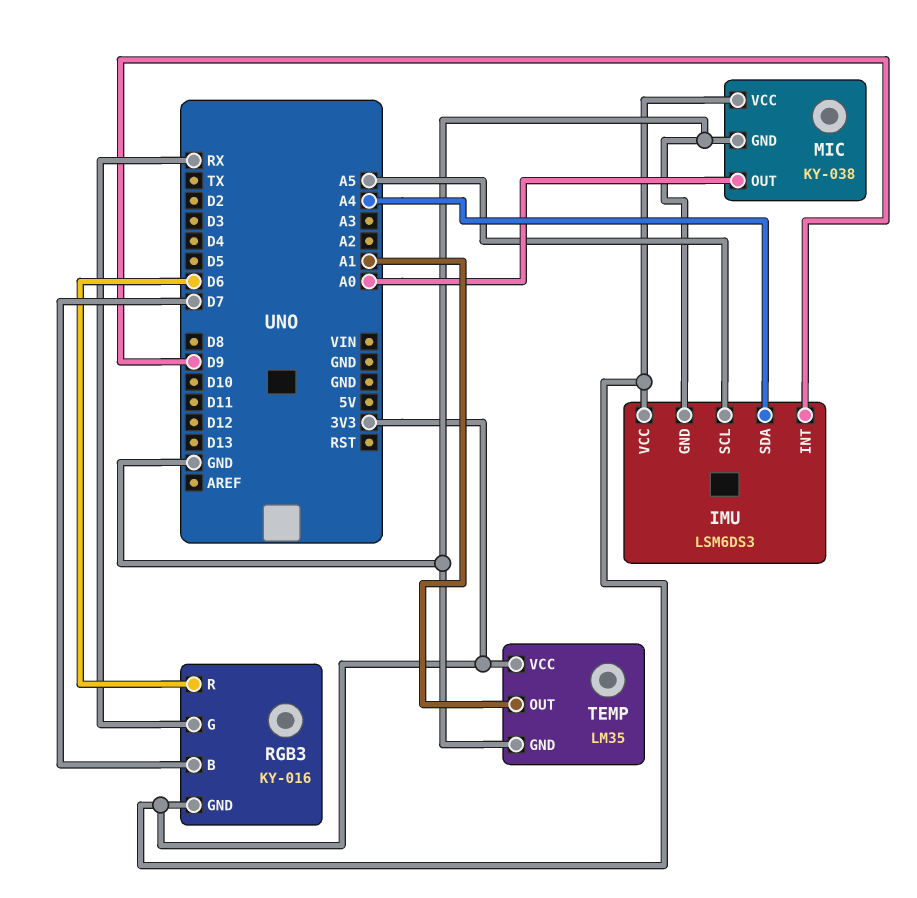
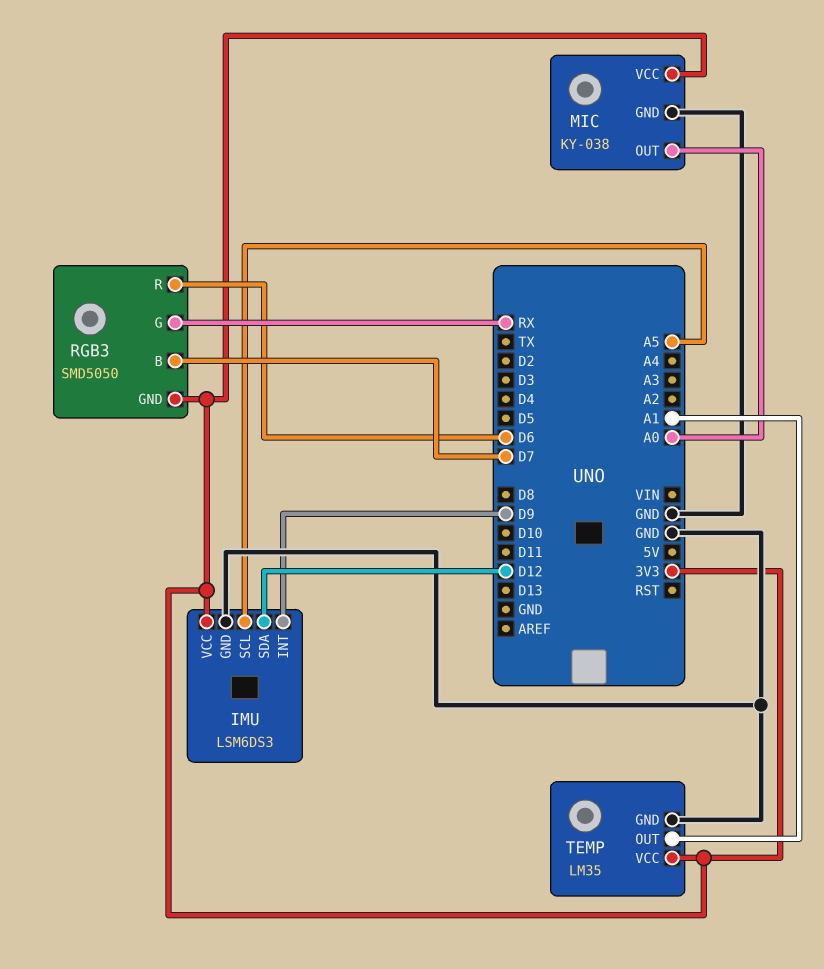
IMU pin SDA: A4 -> D12
RGB3: KY-016 -> SMD5050

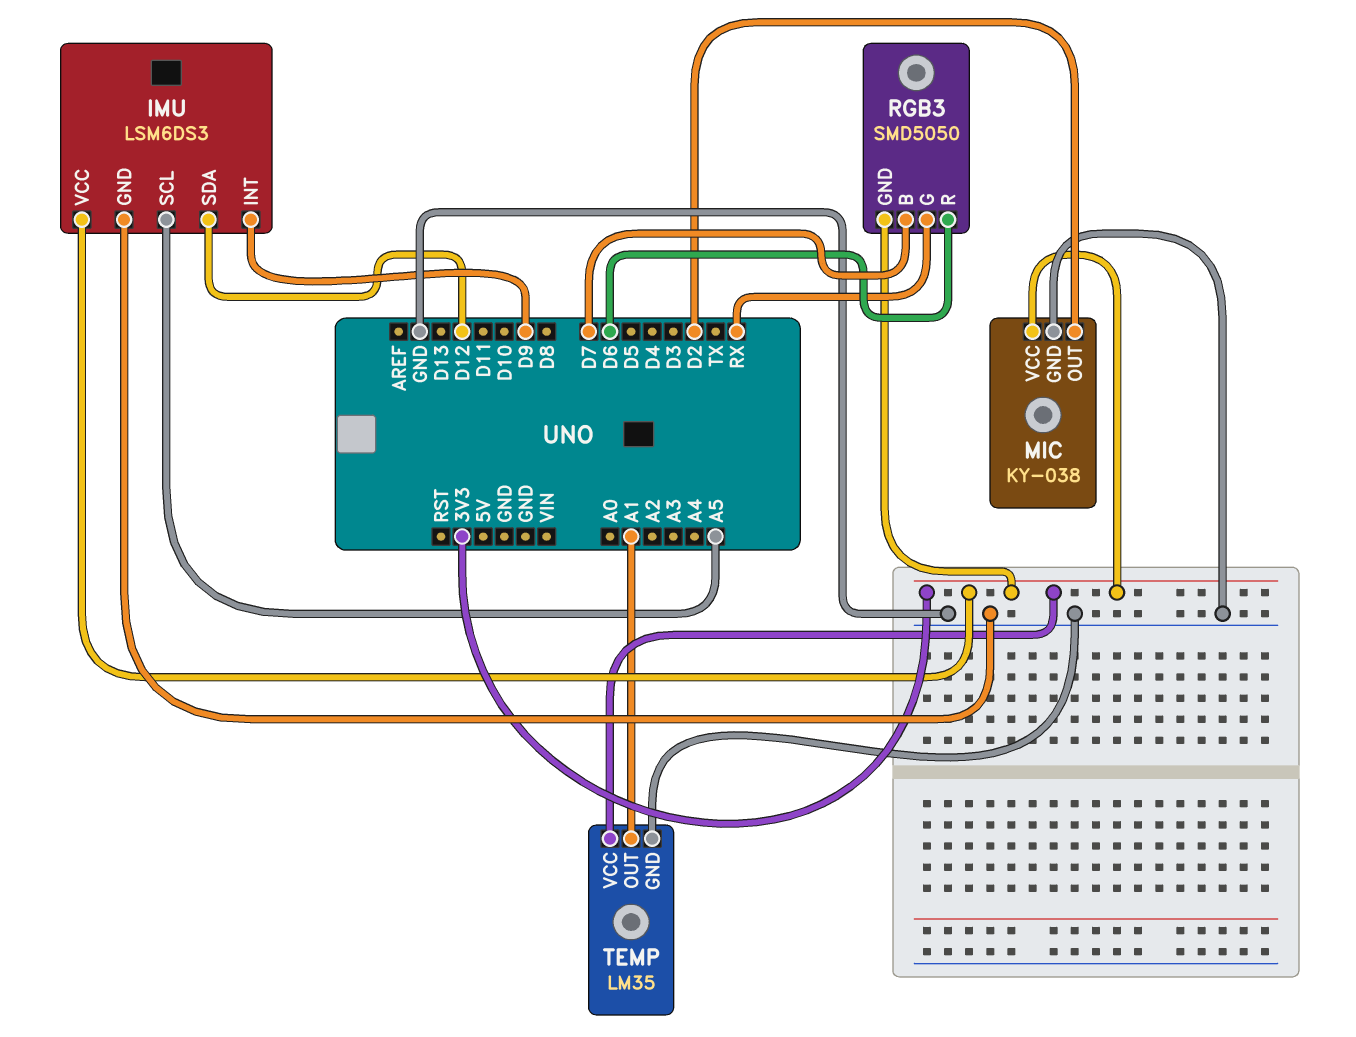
MIC pin OUT: A0 -> D2

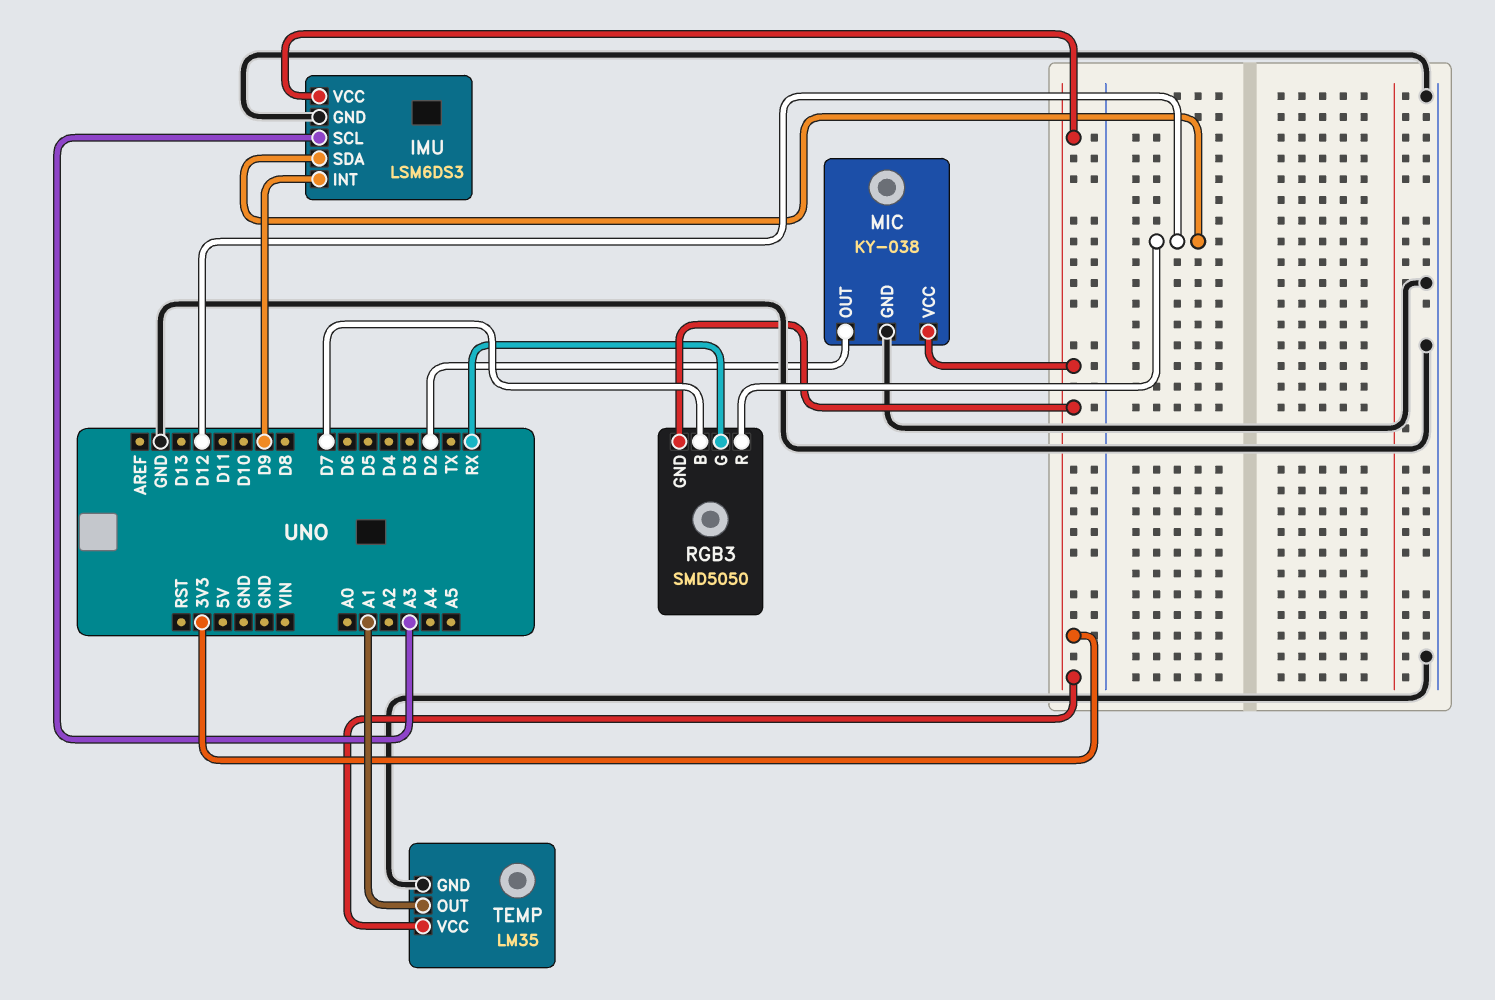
IMU pin SCL: A5 -> A3
RGB3 pin R: D6 -> D12

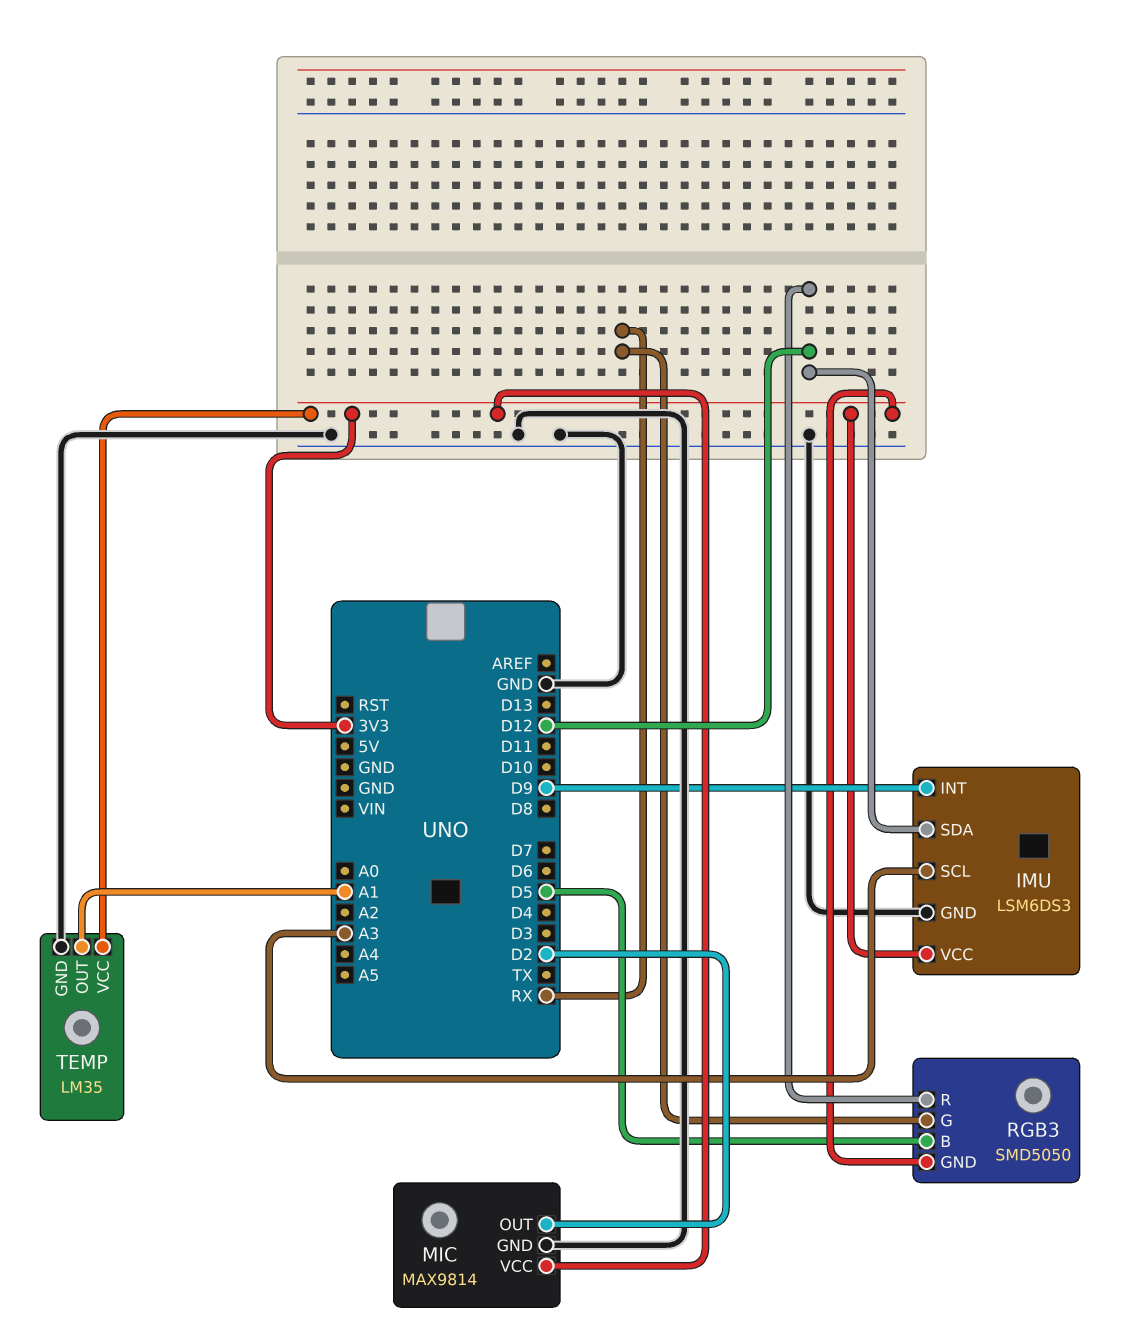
MIC: KY-038 -> MAX9814
RGB3 pin B: D7 -> D5

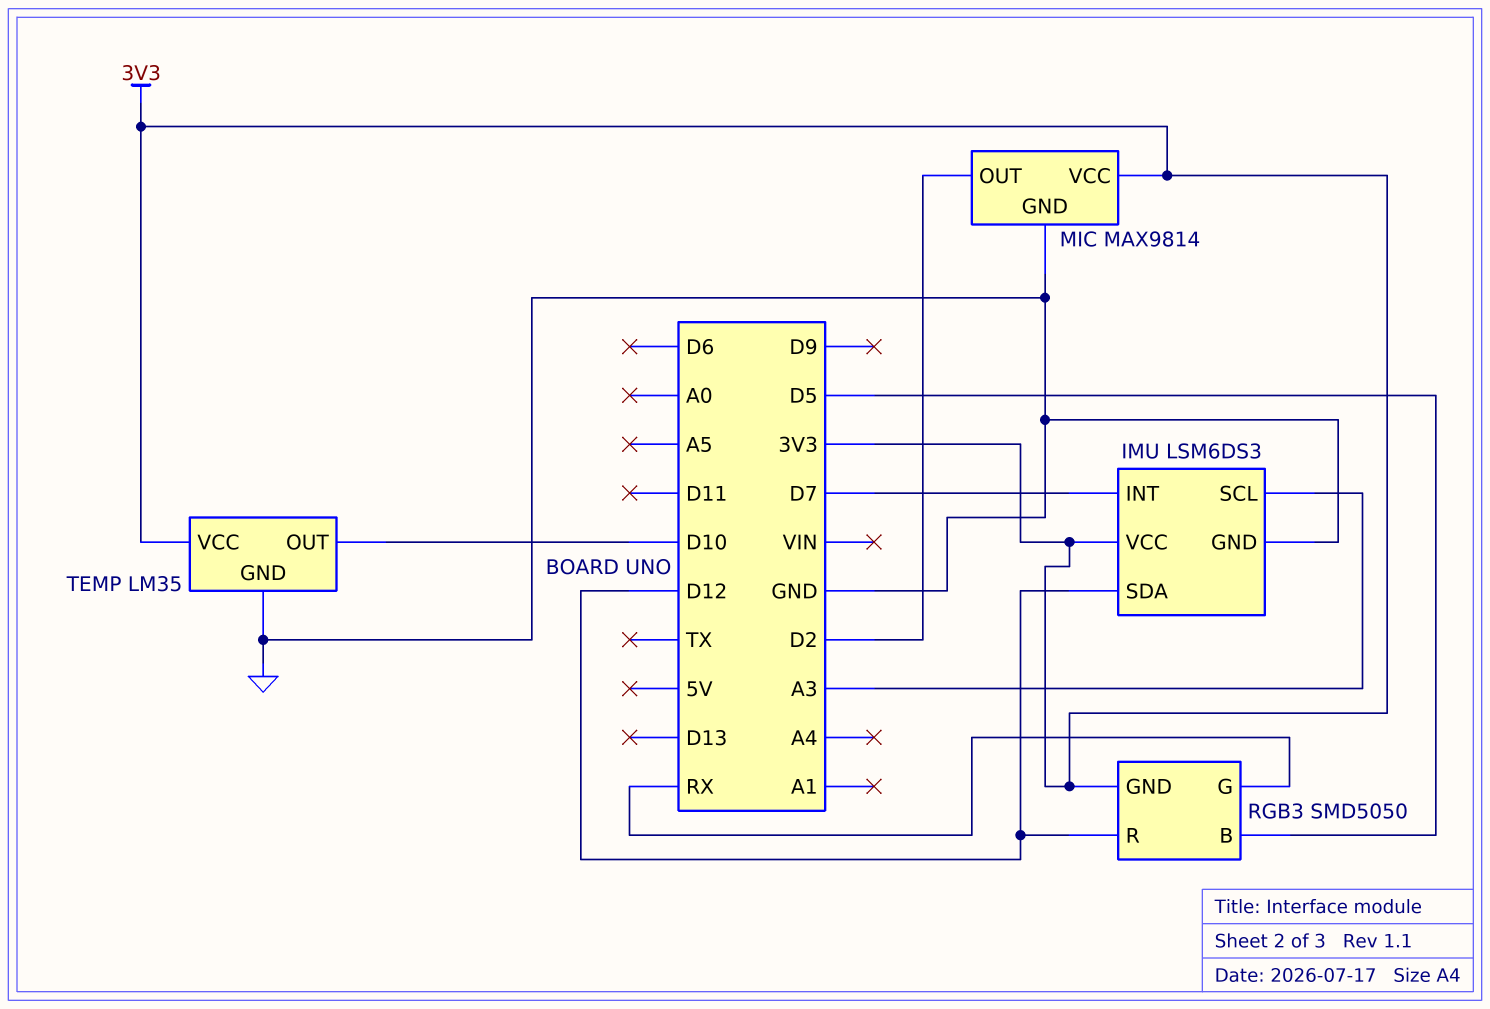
IMU pin INT: D9 -> D7
TEMP pin OUT: A1 -> D10

